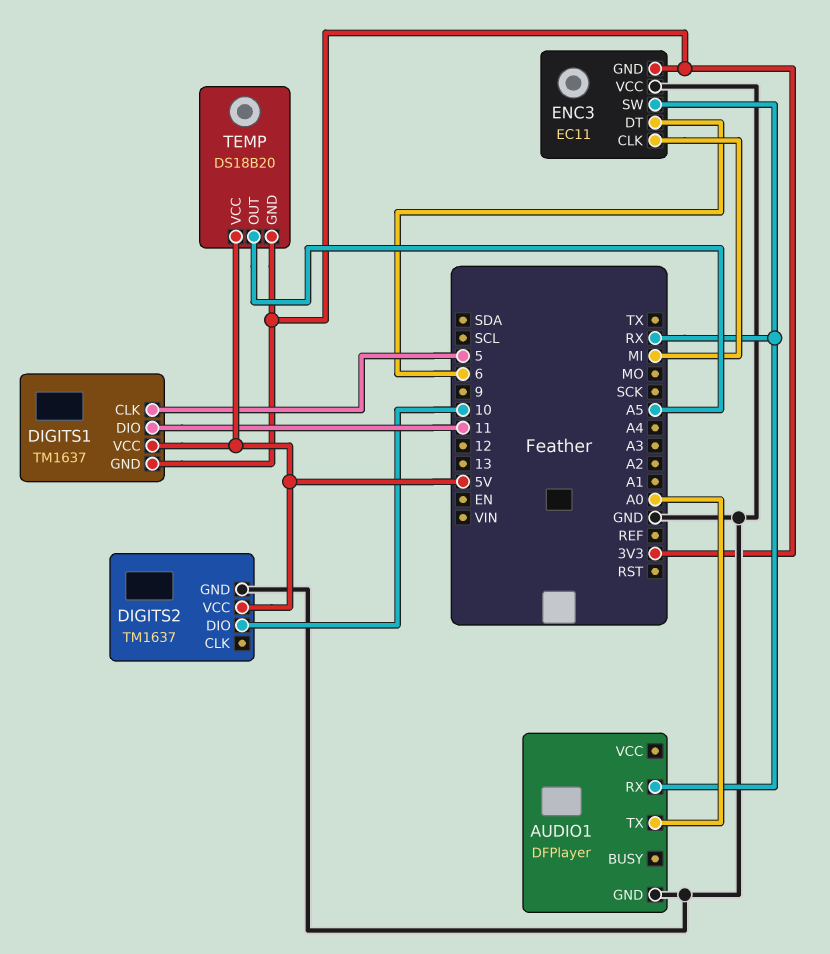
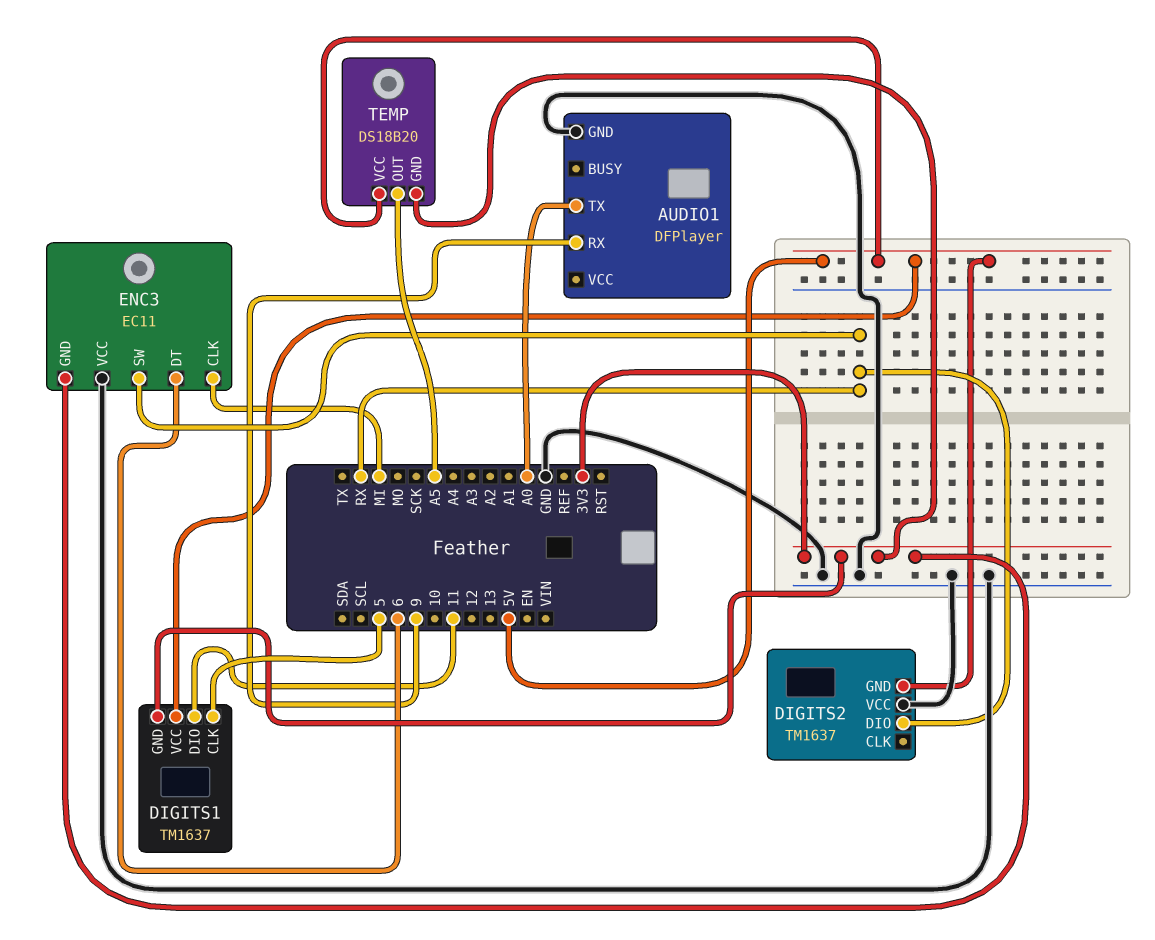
AUDIO1 pin RX: RX -> 9
DIGITS2 pin DIO: 10 -> RX
DIGITS2 pin GND: GND -> 5V
DIGITS2 pin VCC: 5V -> GND

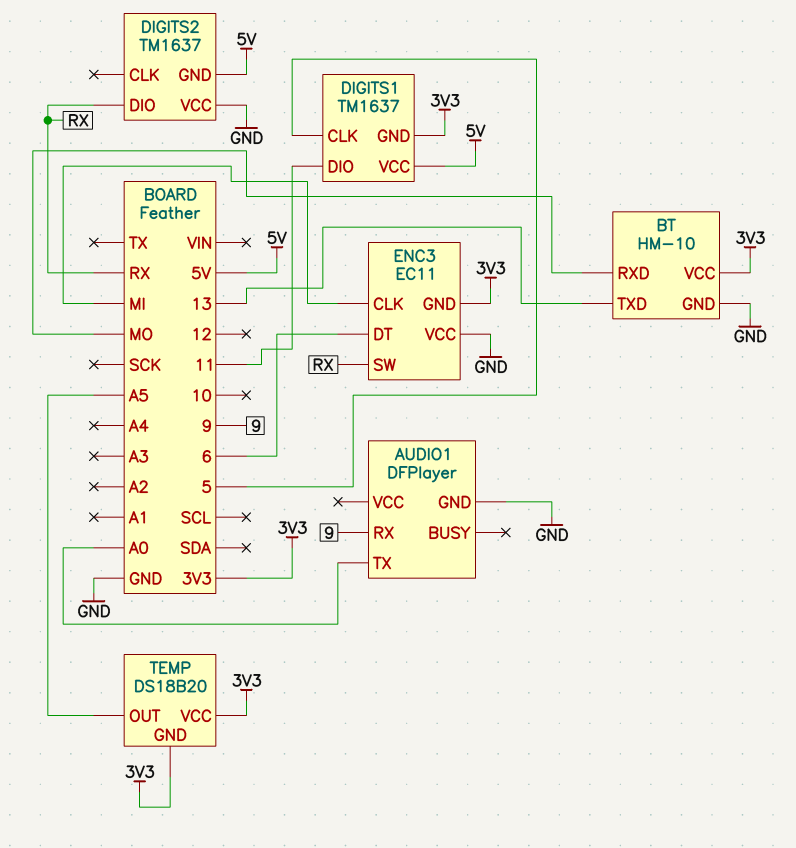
BT: none -> HM-10
BT pin GND: none -> GND
BT pin RXD: none -> MO
BT pin TXD: none -> 13
BT pin VCC: none -> 3V3
TEMP pin VCC: 5V -> 3V3

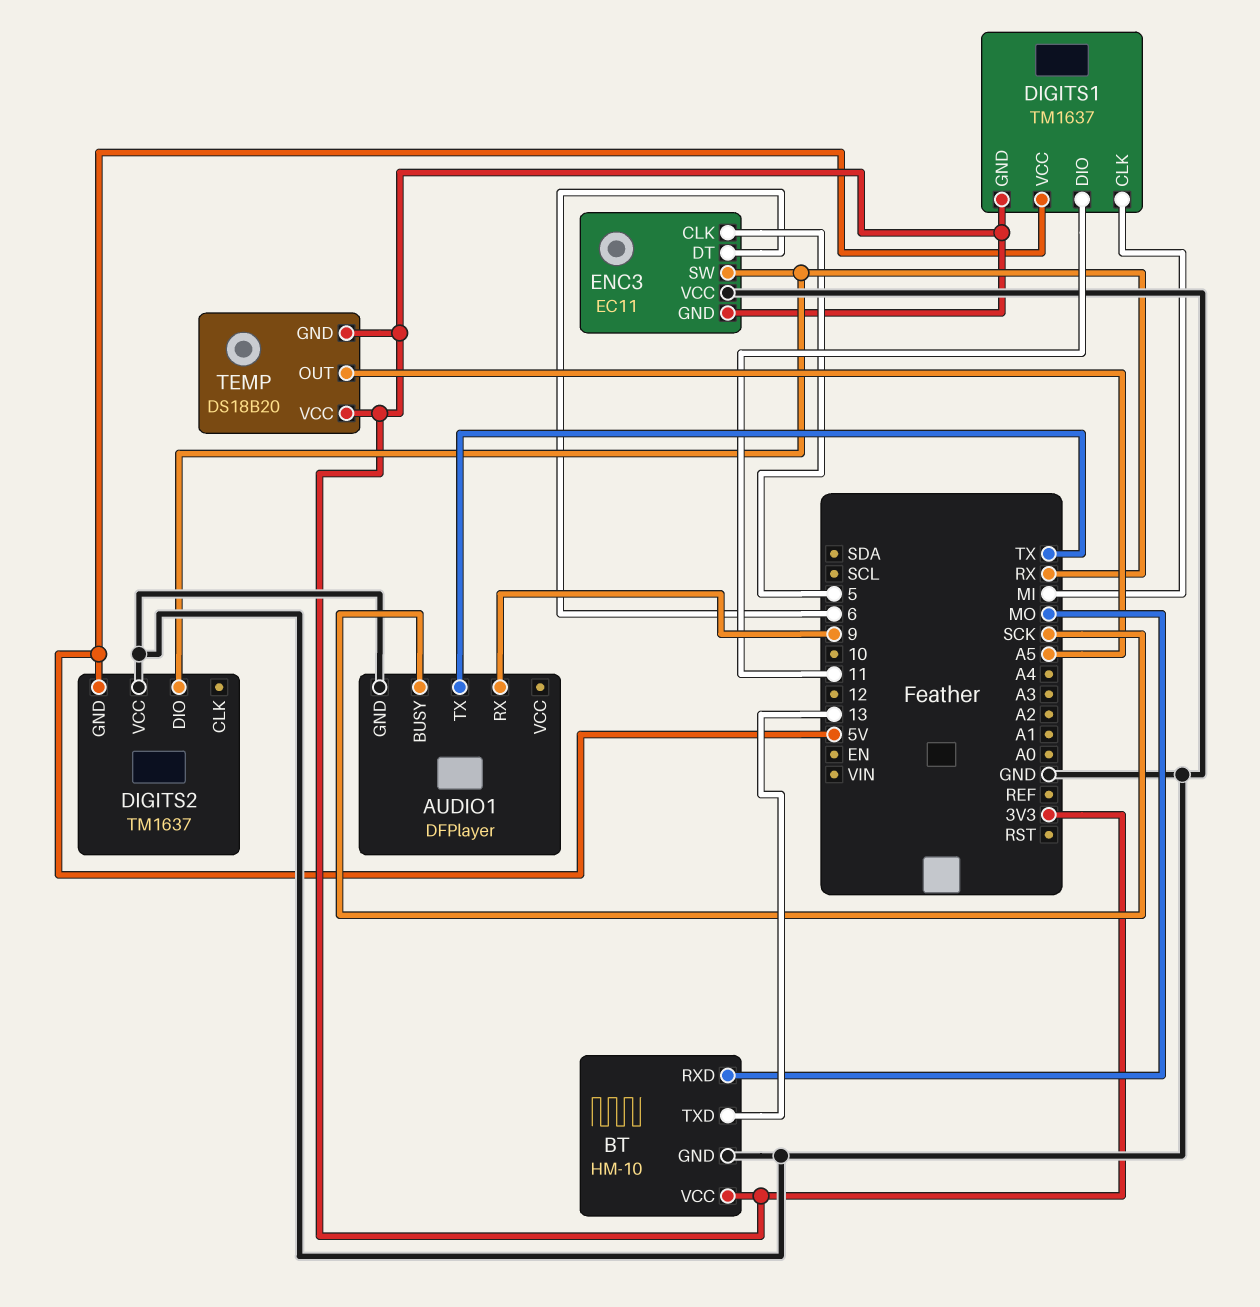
AUDIO1 pin BUSY: none -> SCK
AUDIO1 pin TX: A0 -> TX
DIGITS1 pin CLK: 5 -> MI
ENC3 pin CLK: MI -> 5

